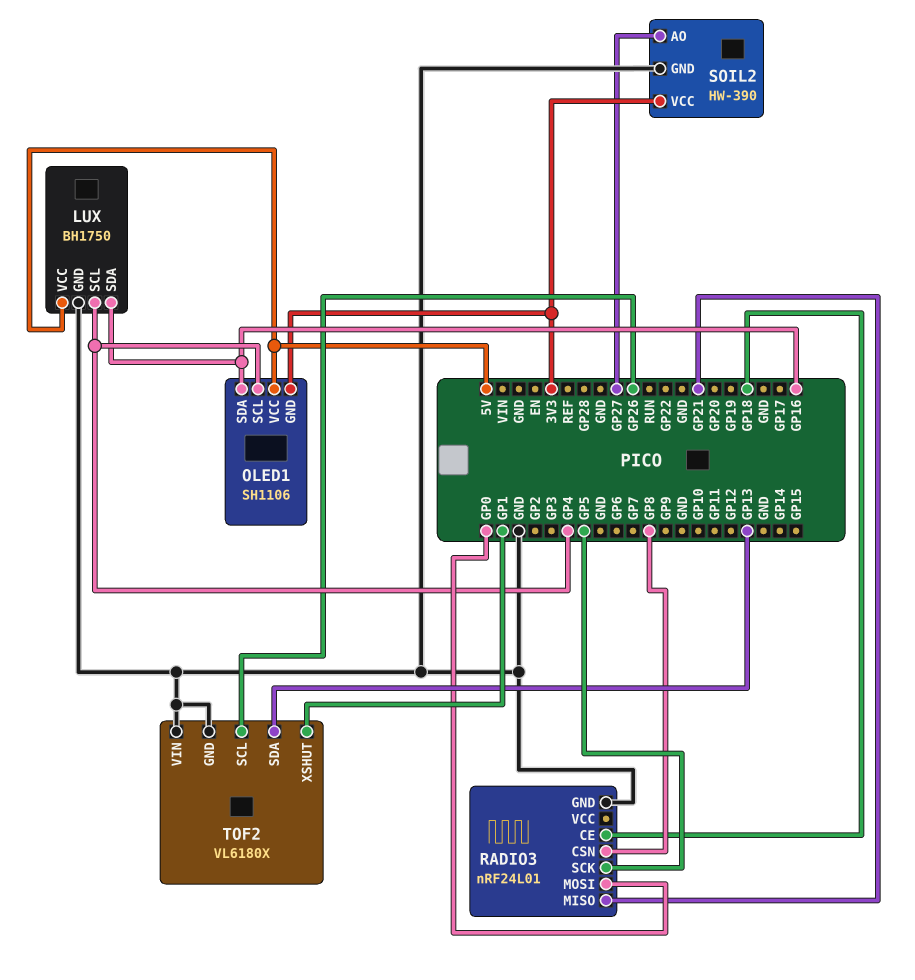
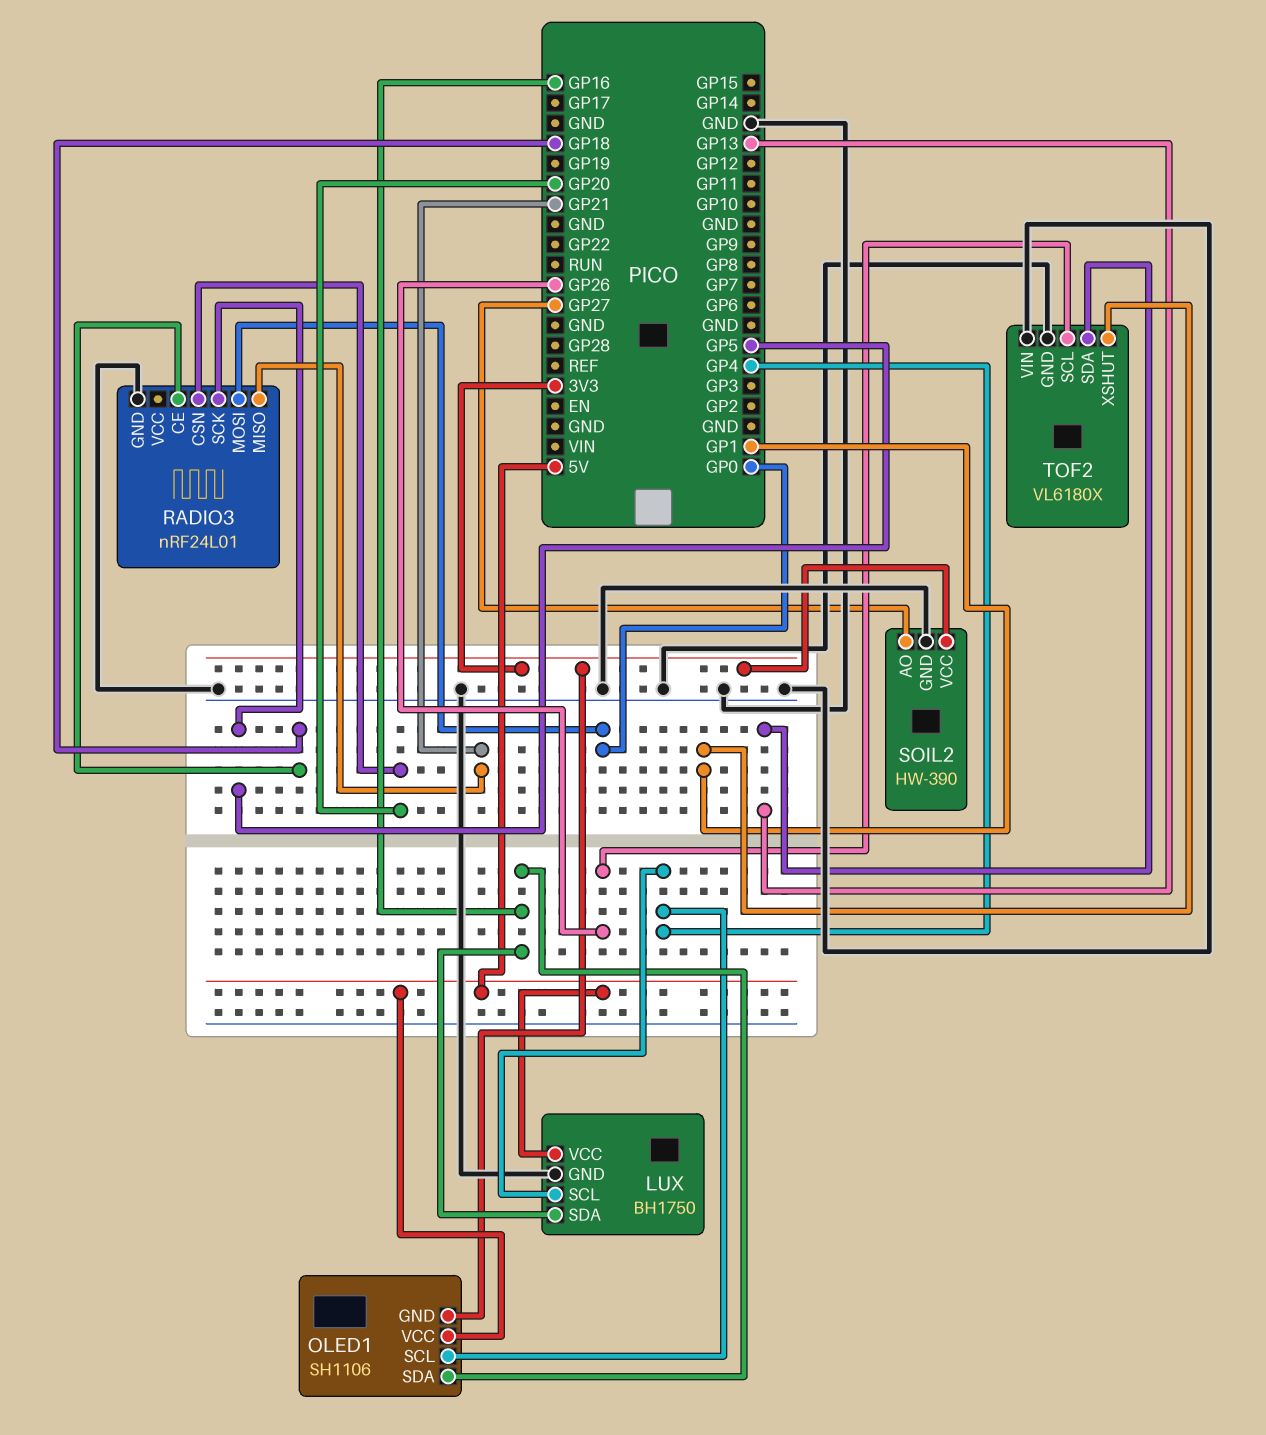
RADIO3 pin CSN: GP8 -> GP20

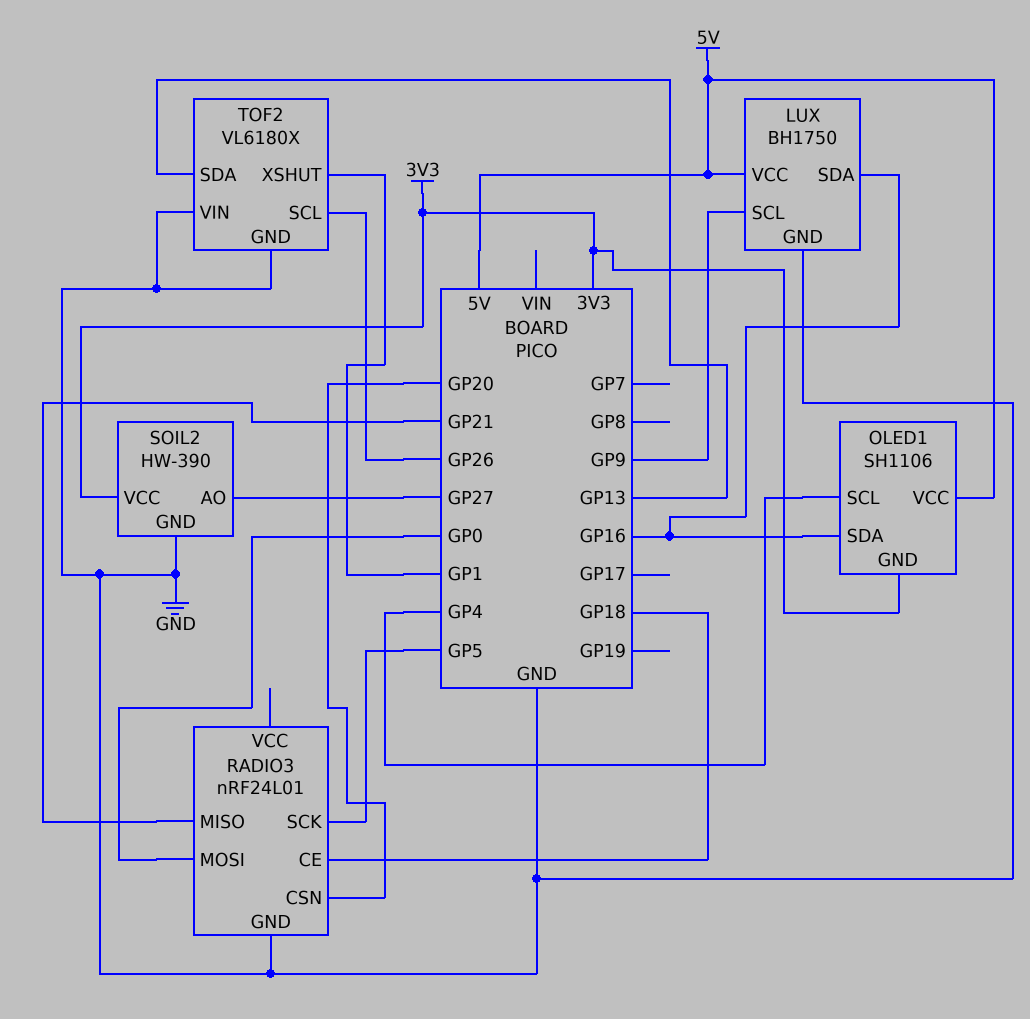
LUX pin SCL: GP4 -> GP9

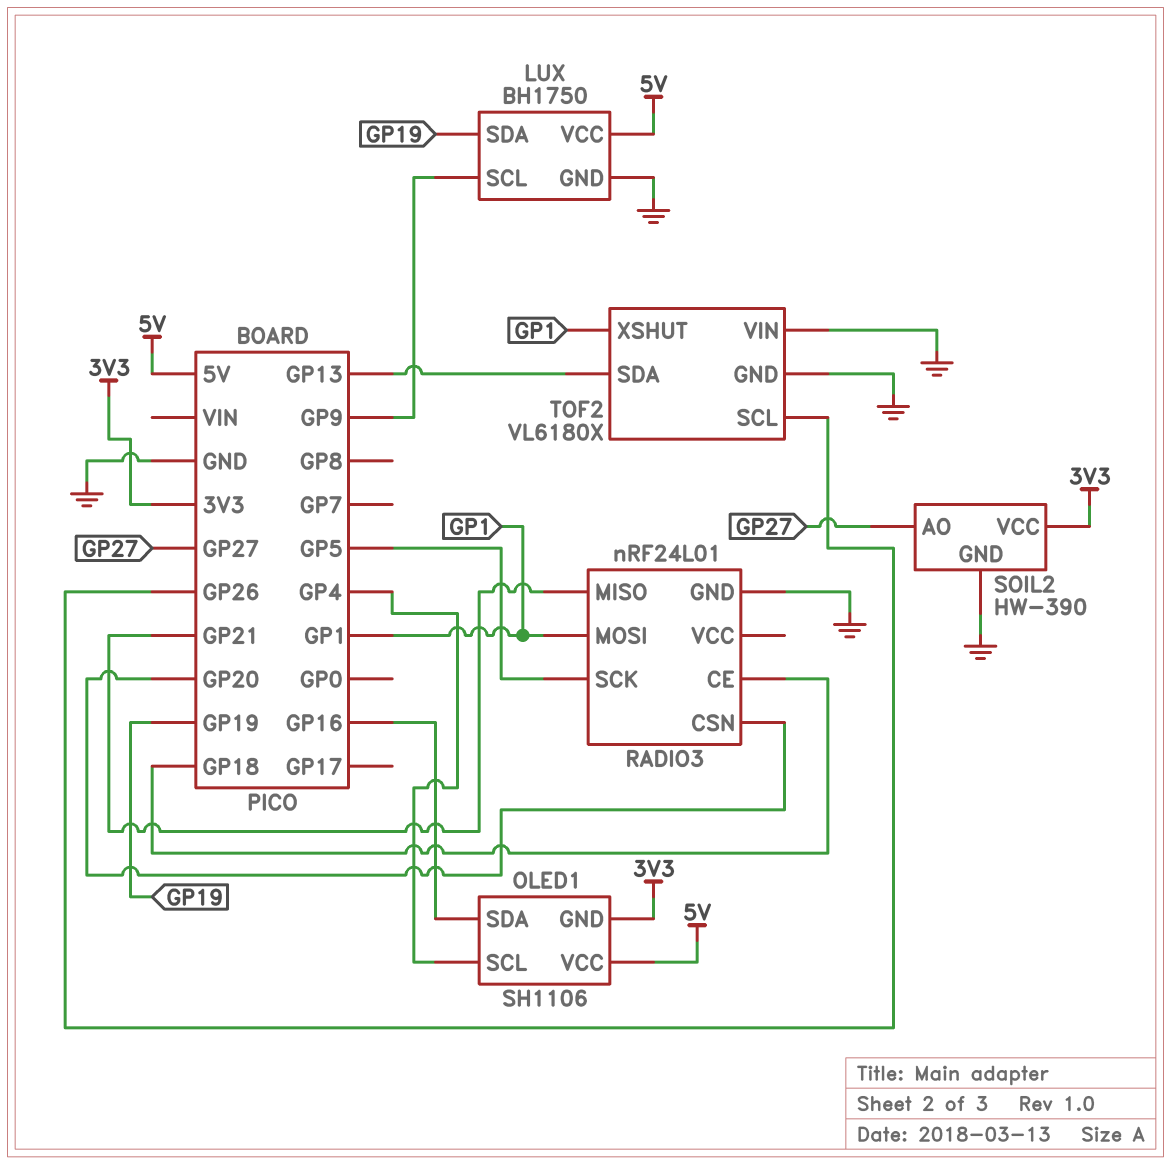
LUX pin SDA: GP16 -> GP19
RADIO3 pin MOSI: GP0 -> GP1

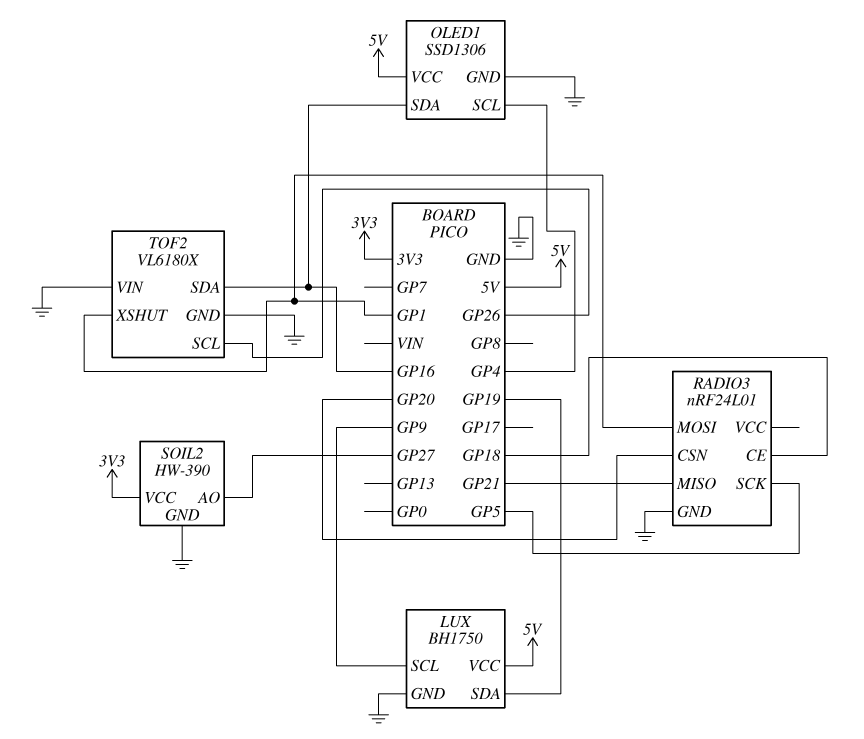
OLED1: SH1106 -> SSD1306
OLED1 pin GND: 3V3 -> GND
TOF2 pin SDA: GP13 -> GP16

